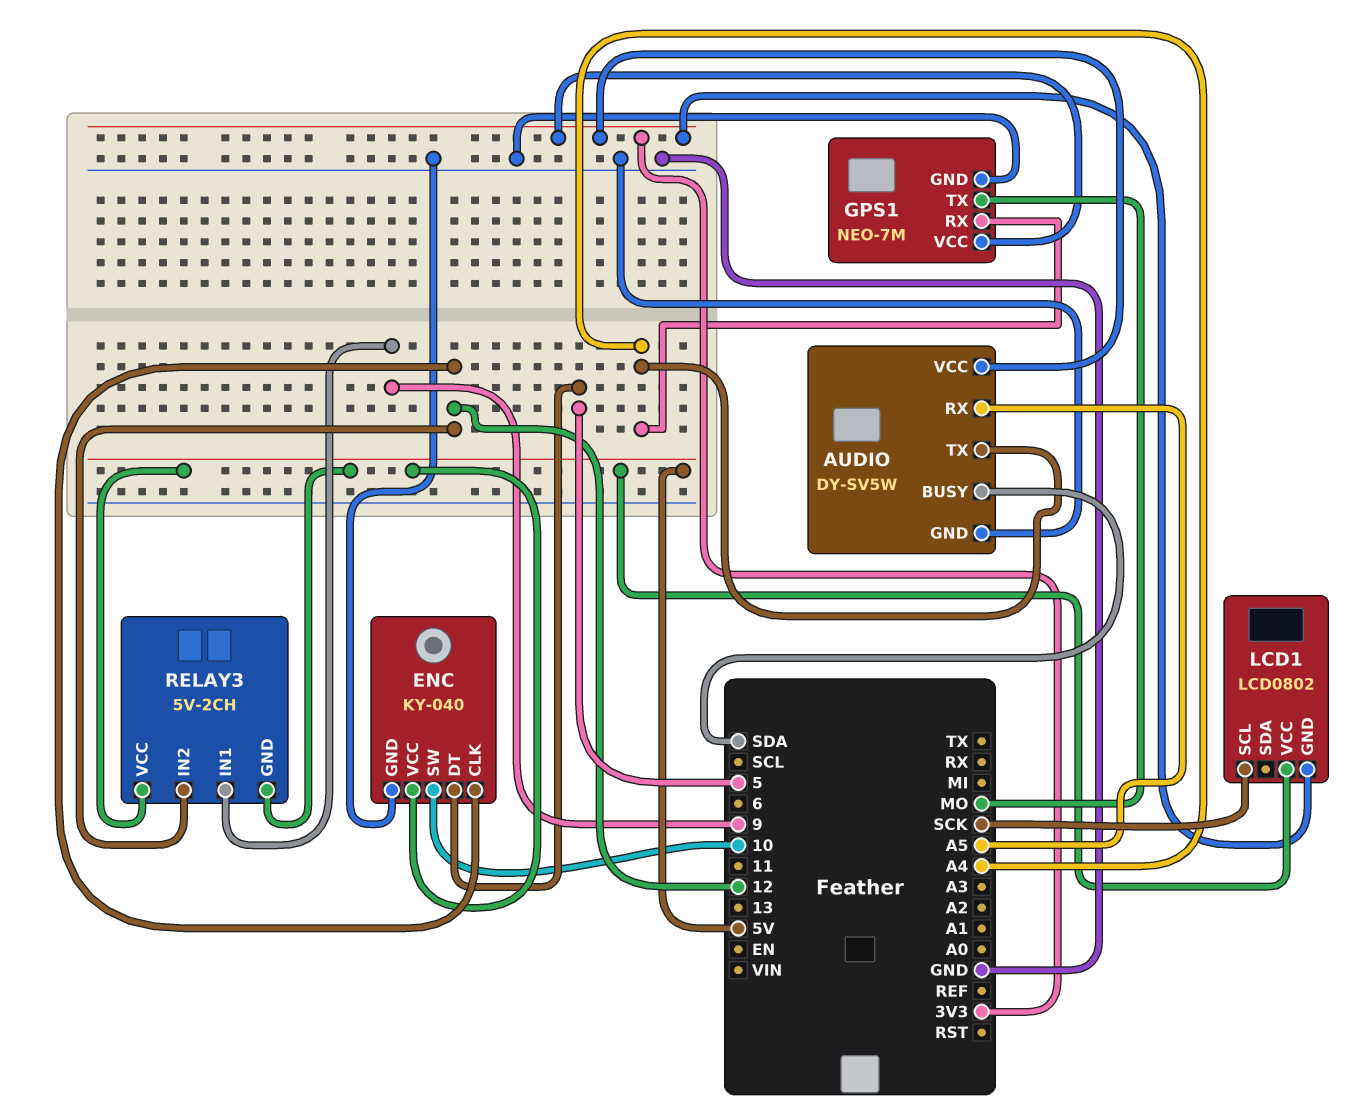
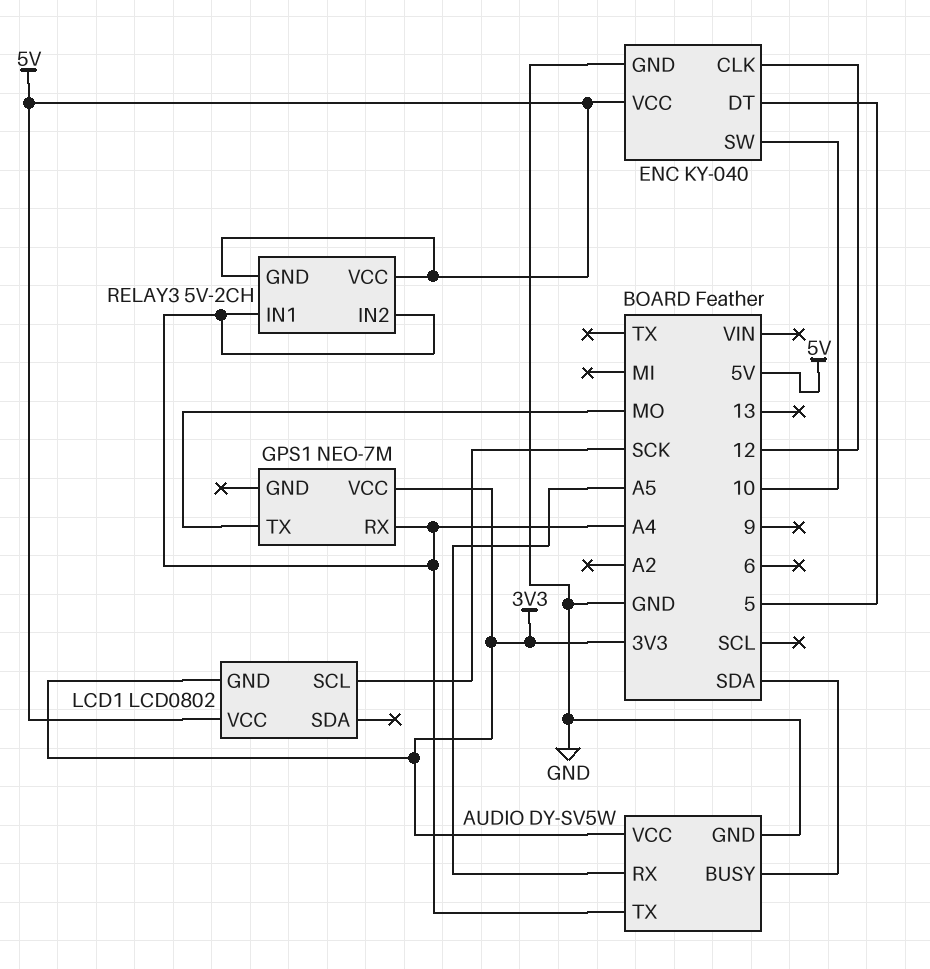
GPS1 pin GND: GND -> none
RELAY3 pin IN1: 9 -> A4
RELAY3 pin IN2: 12 -> A4

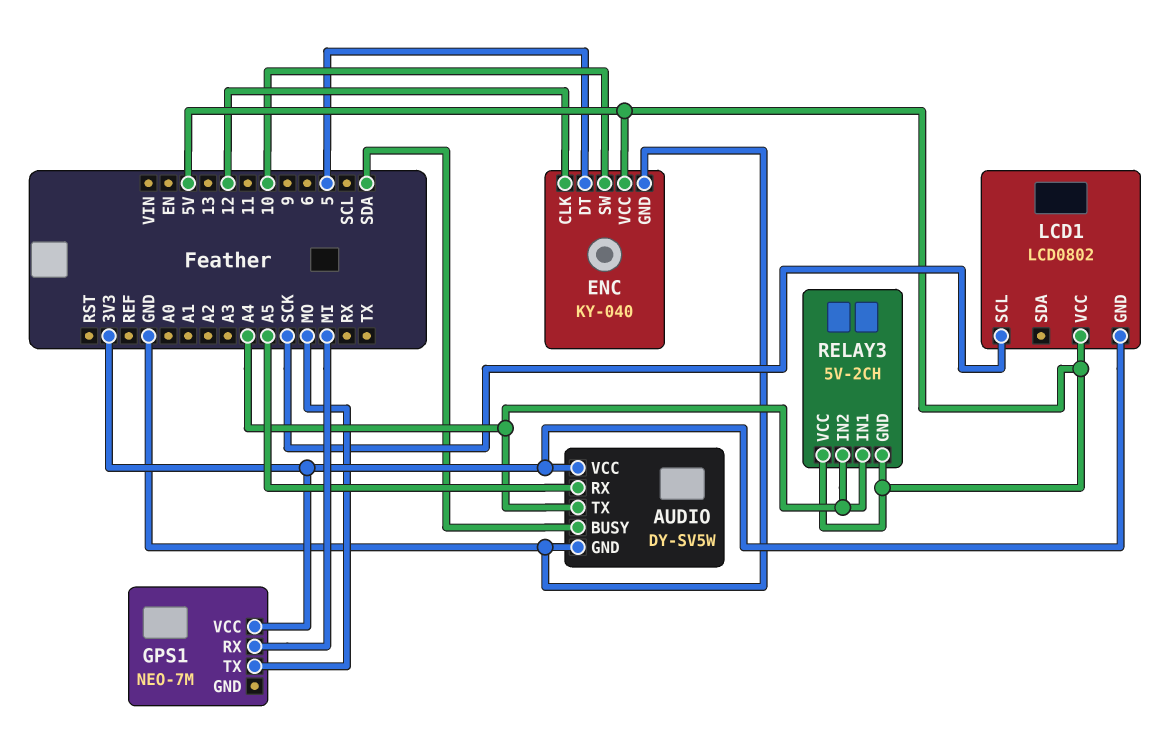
GPS1 pin RX: A4 -> MI

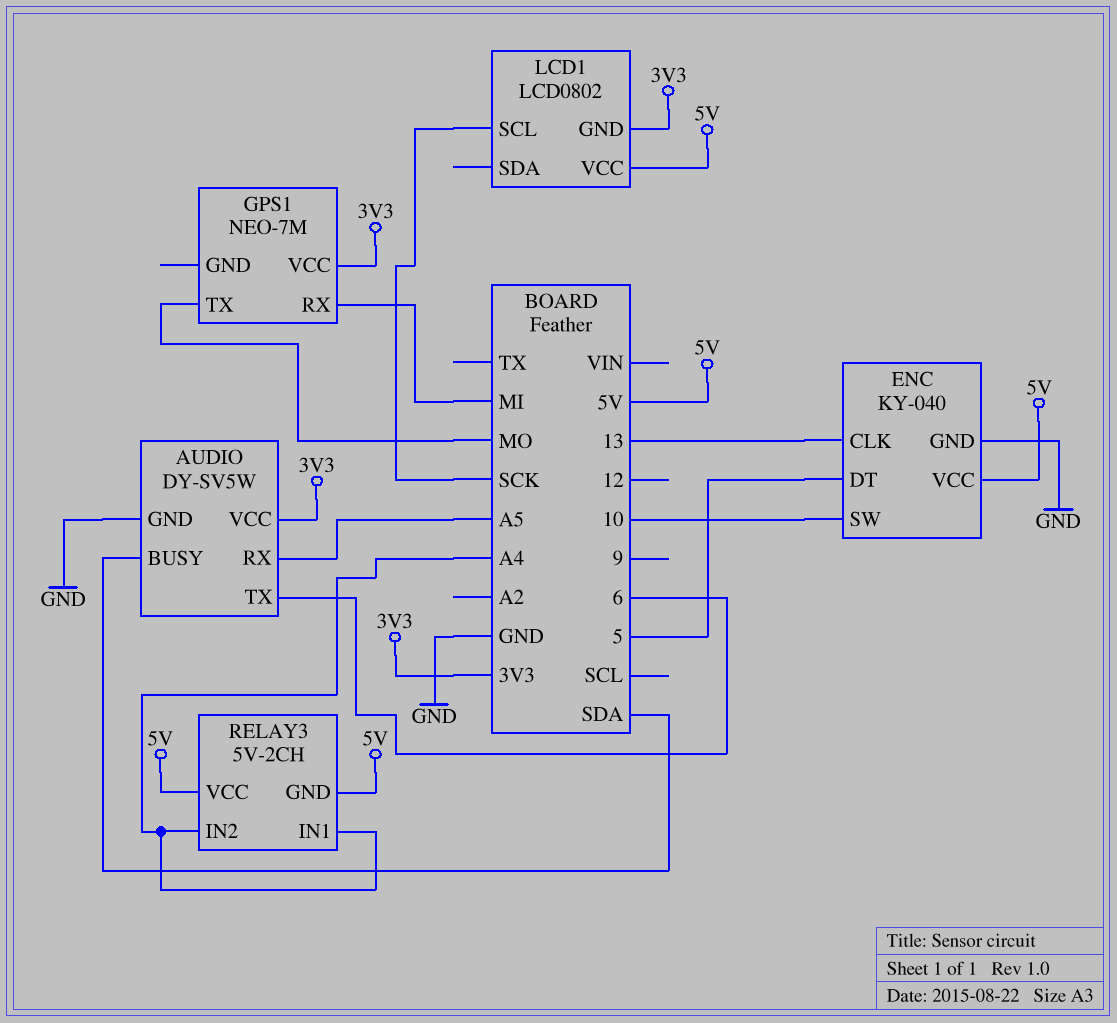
AUDIO pin TX: A4 -> 6
ENC pin CLK: 12 -> 13

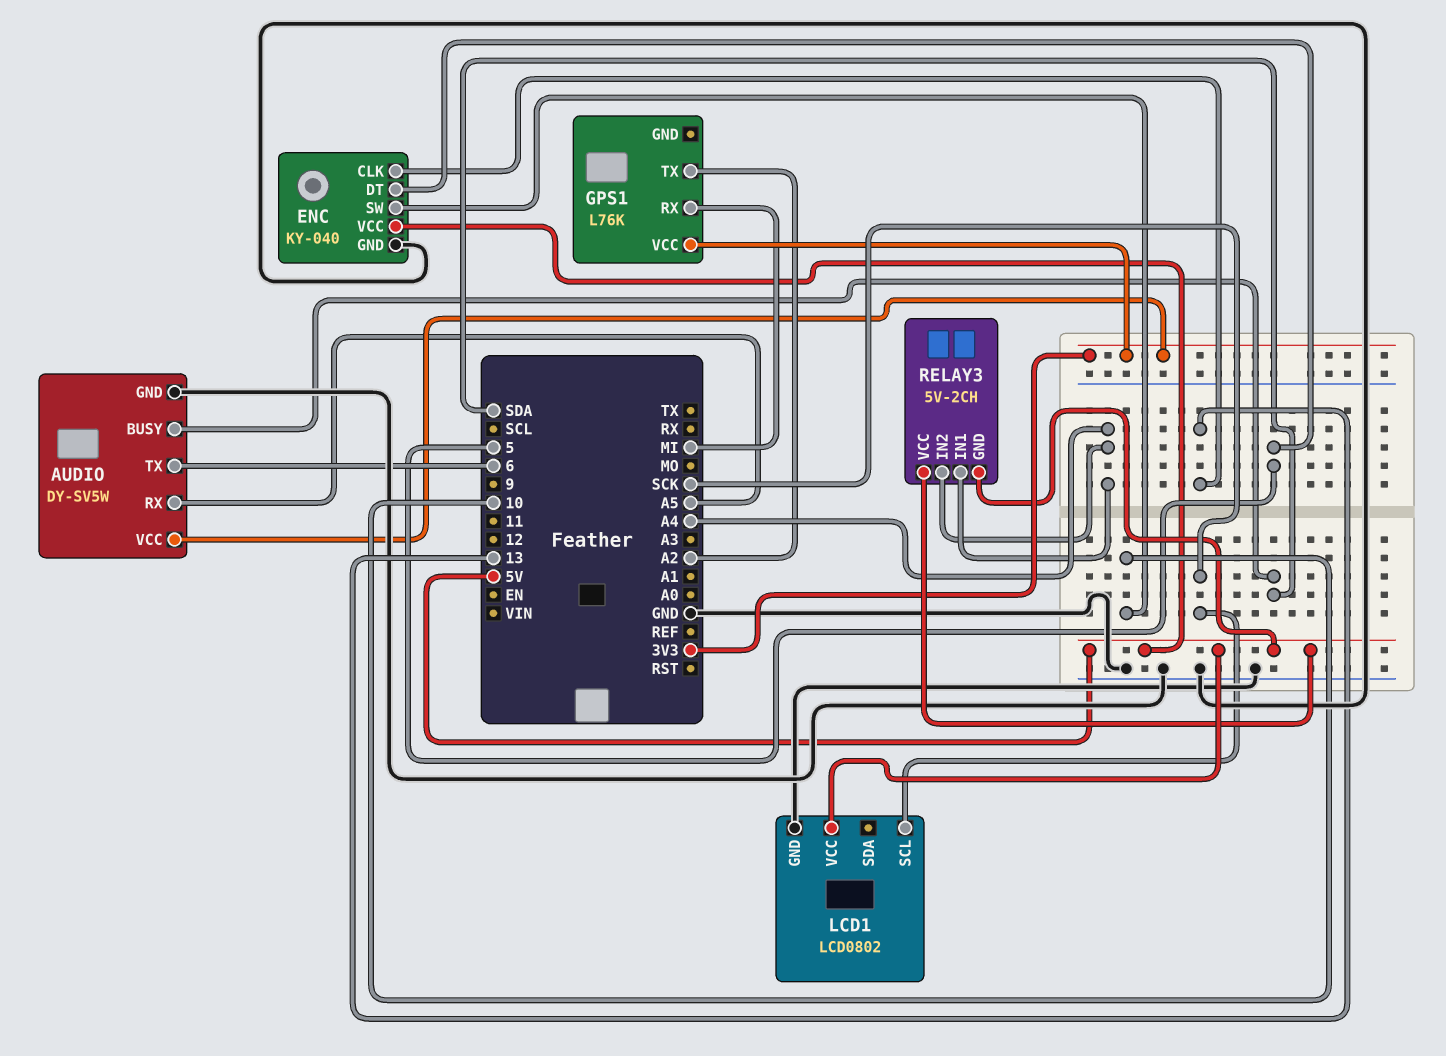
GPS1: NEO-7M -> L76K
GPS1 pin TX: MO -> A2
LCD1 pin GND: 3V3 -> GND

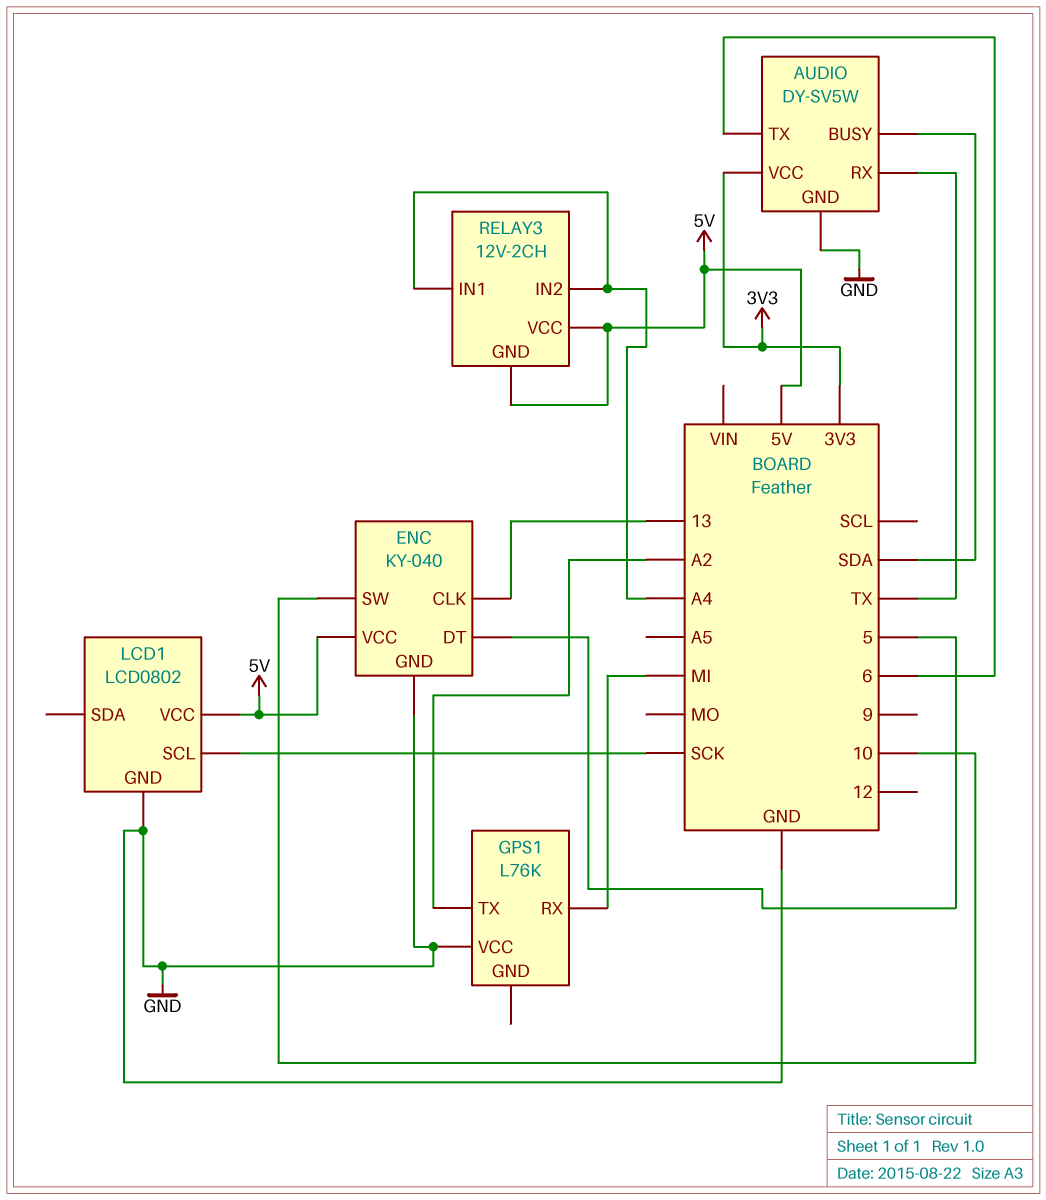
AUDIO pin RX: A5 -> TX
GPS1 pin VCC: 3V3 -> GND
RELAY3: 5V-2CH -> 12V-2CH

